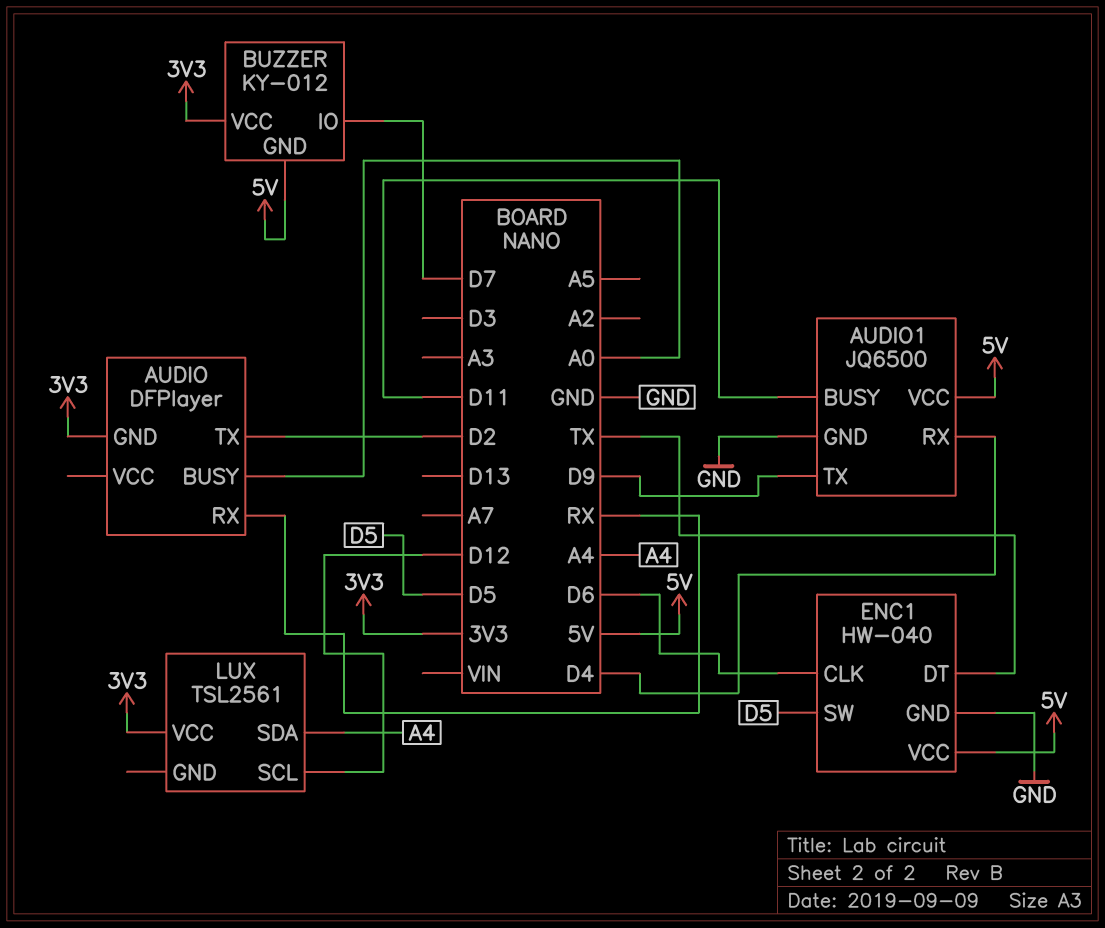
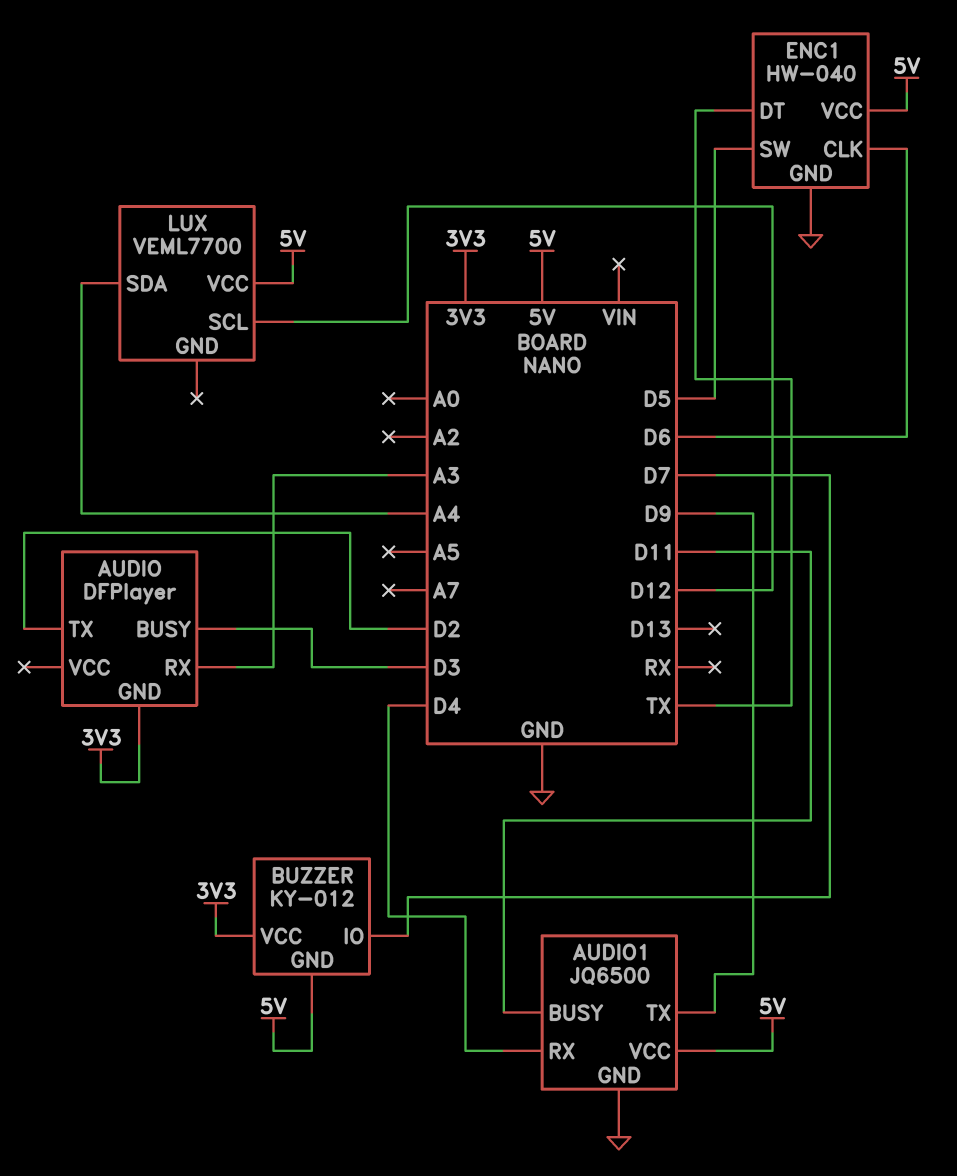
AUDIO pin BUSY: A0 -> D3
AUDIO pin RX: RX -> A3
LUX: TSL2561 -> VEML7700
LUX pin VCC: 3V3 -> 5V

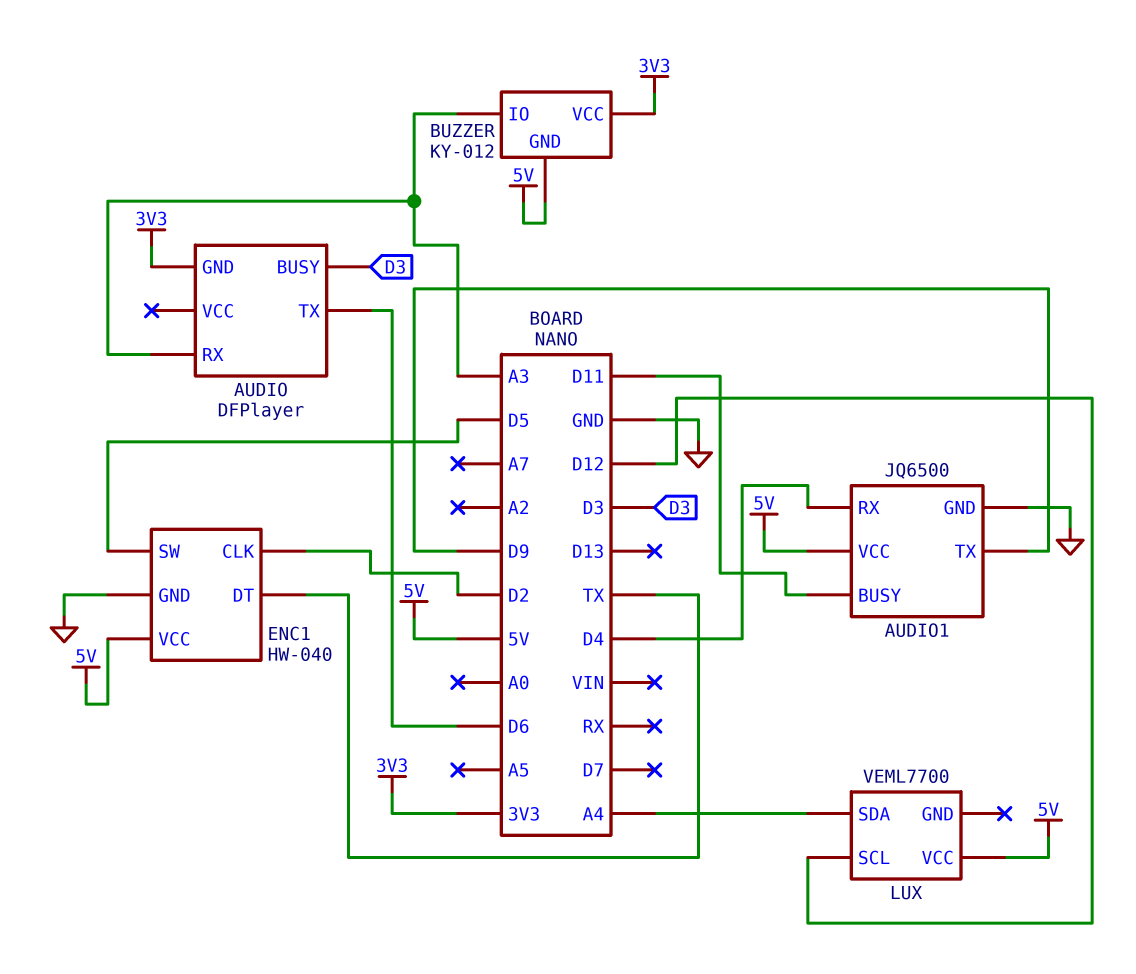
AUDIO pin TX: D2 -> D6
BUZZER pin IO: D7 -> A3
ENC1 pin CLK: D6 -> D2

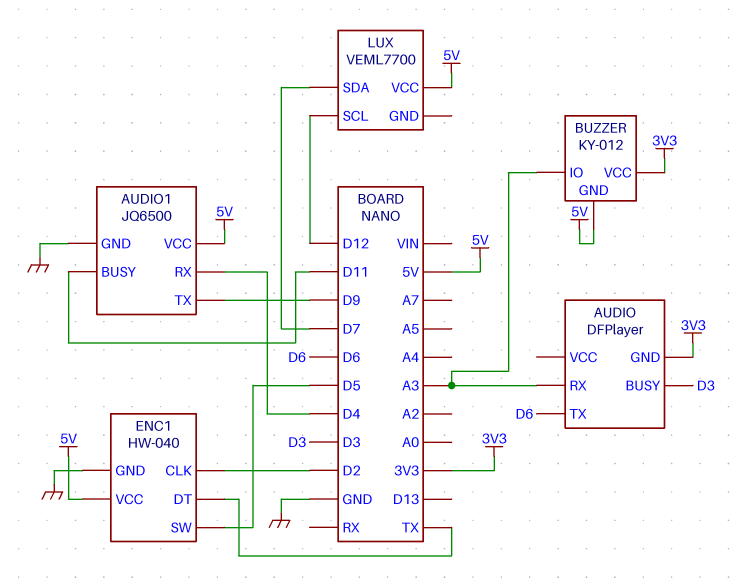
LUX pin SDA: A4 -> D7

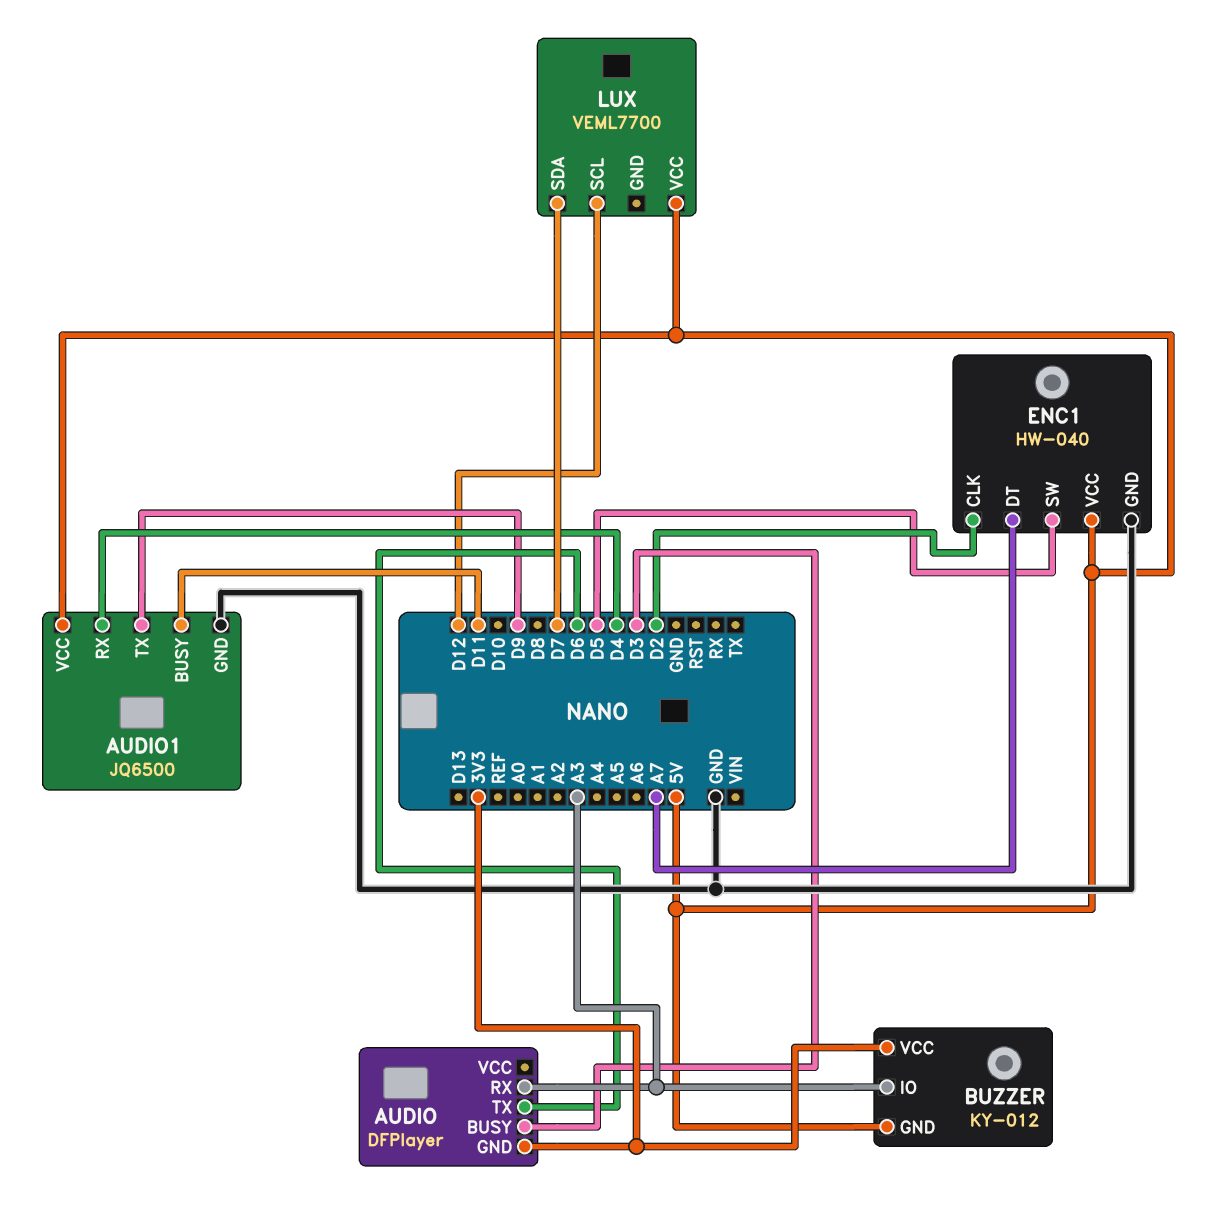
ENC1 pin DT: TX -> A7

